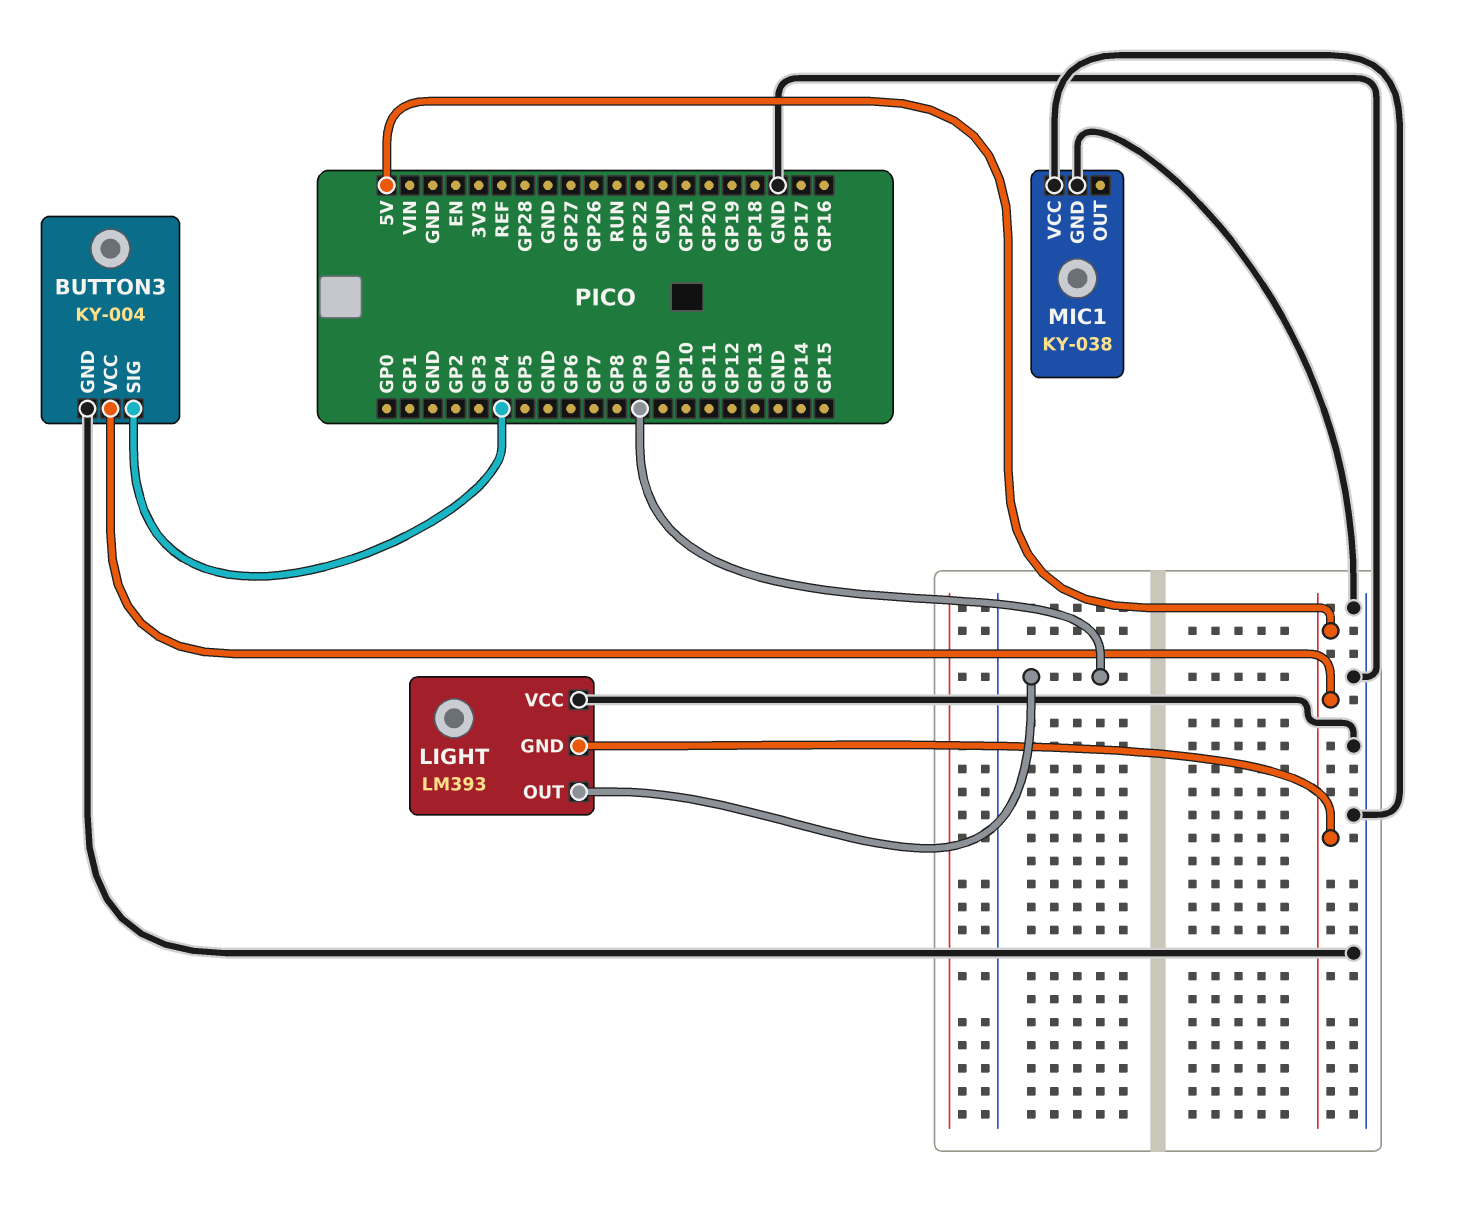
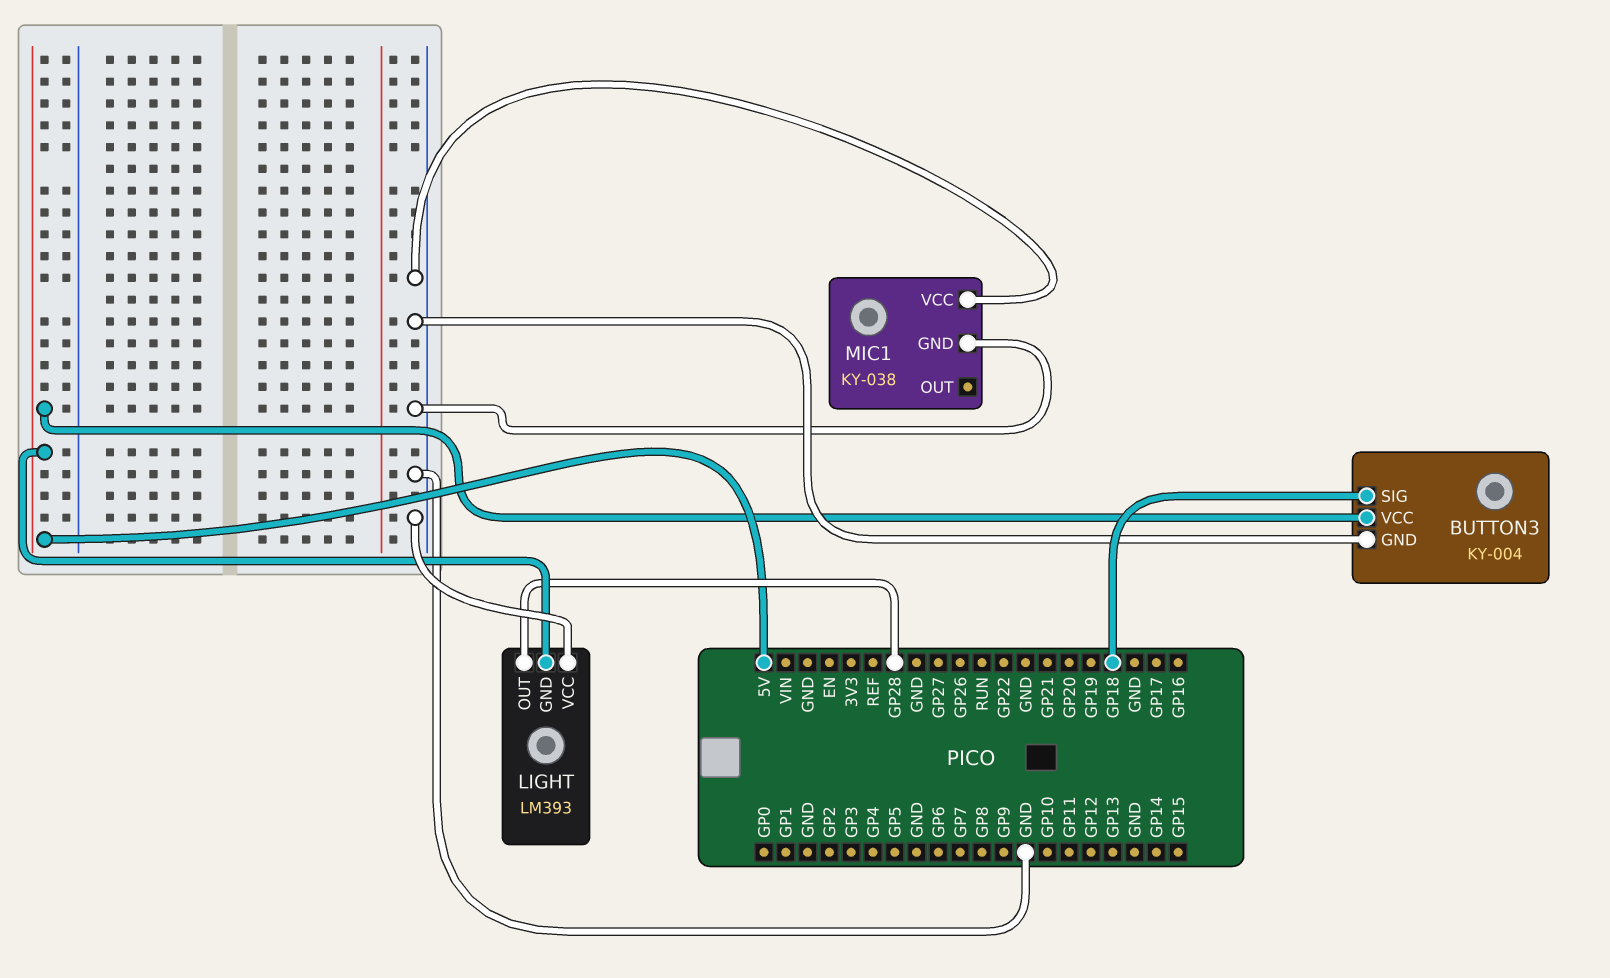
BUTTON3 pin SIG: GP4 -> GP18
LIGHT pin OUT: GP9 -> GP28

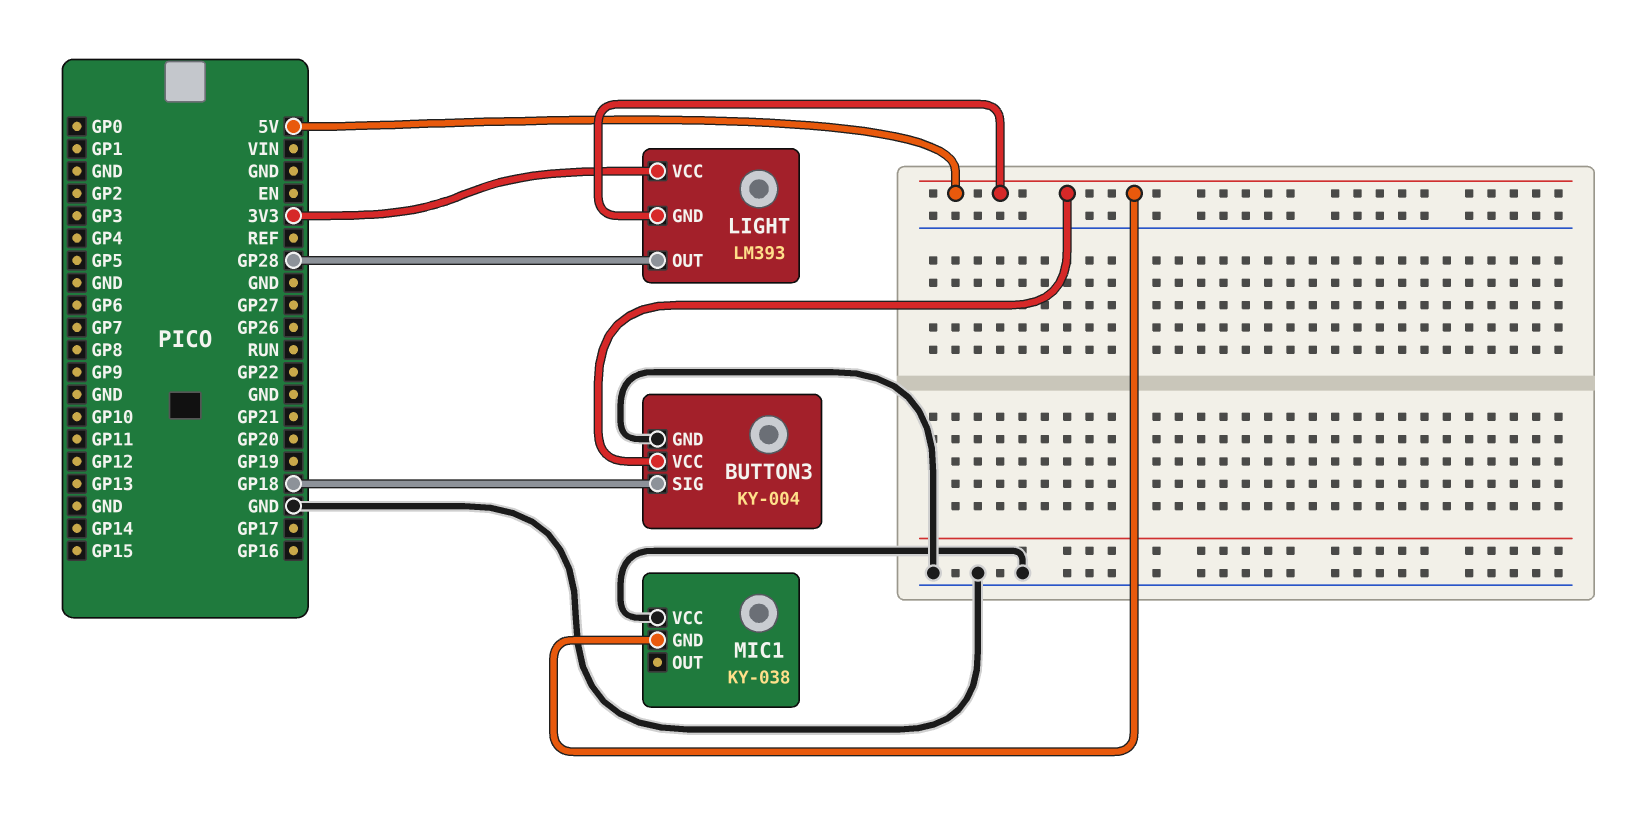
LIGHT pin VCC: GND -> 3V3
MIC1 pin GND: GND -> 5V

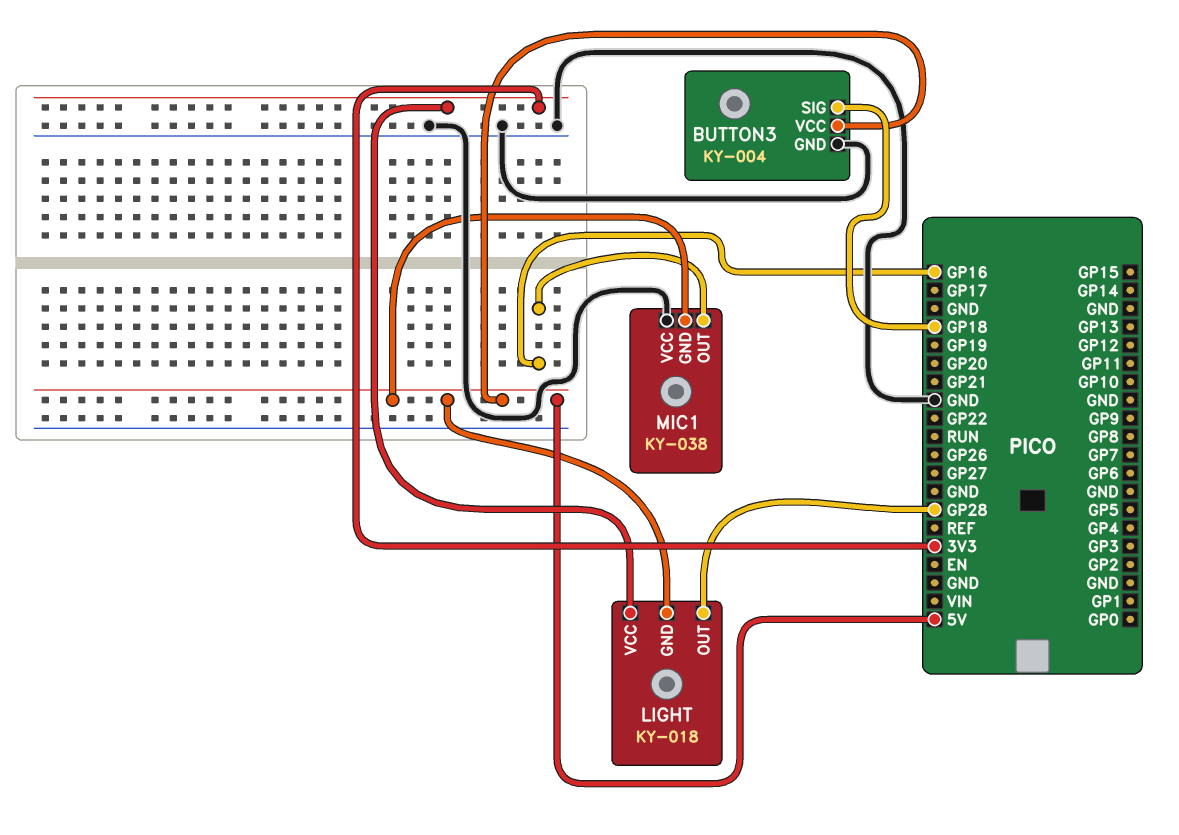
LIGHT: LM393 -> KY-018
MIC1 pin OUT: none -> GP16

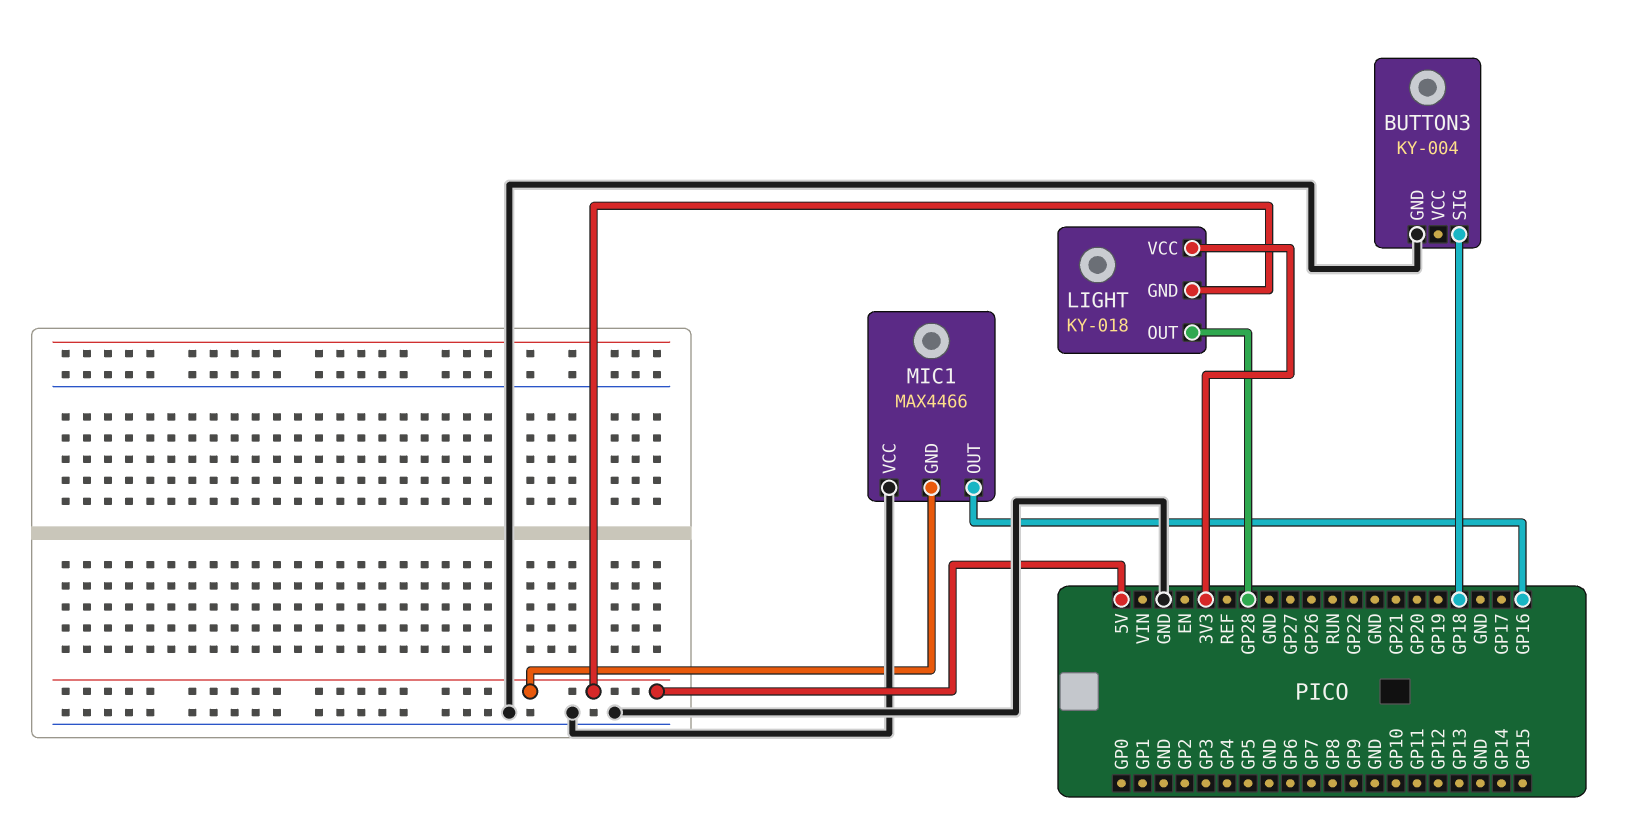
BUTTON3 pin VCC: 5V -> none
MIC1: KY-038 -> MAX4466

